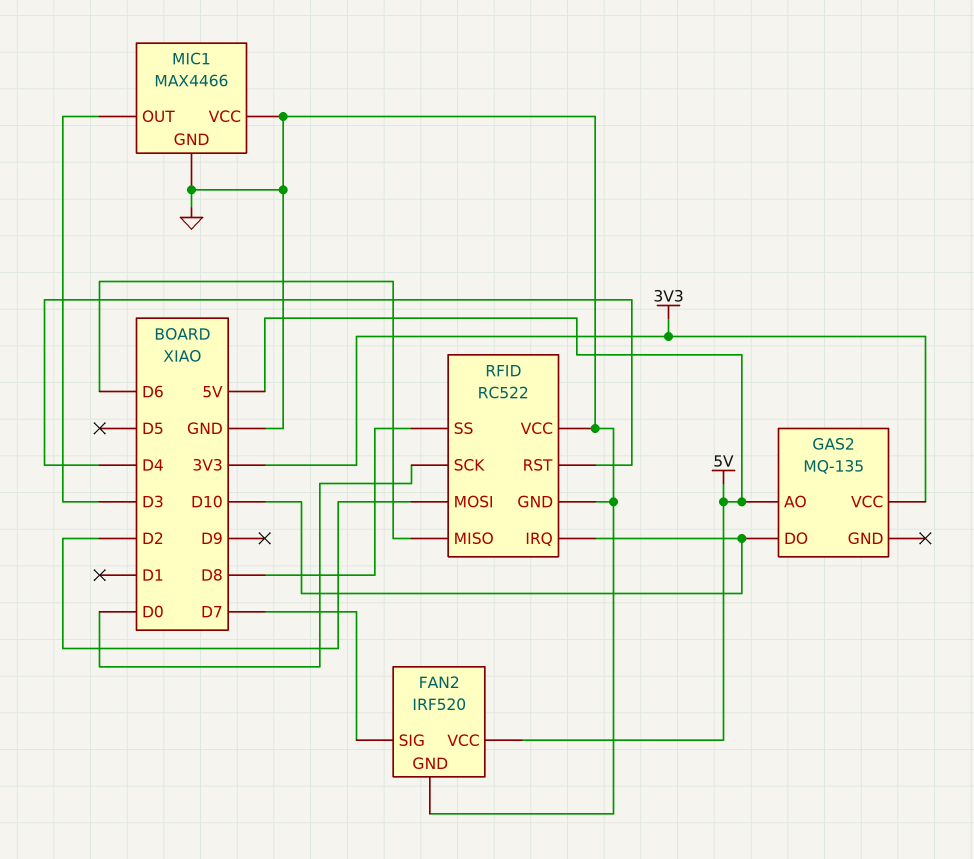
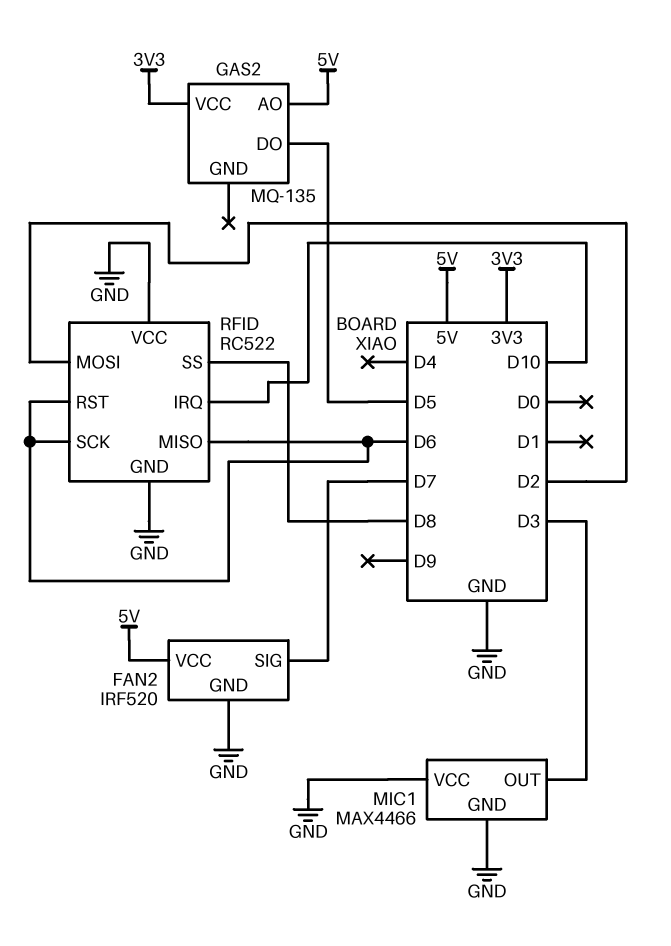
GAS2 pin DO: D10 -> D5
RFID pin RST: D4 -> D6
RFID pin SCK: D0 -> D6

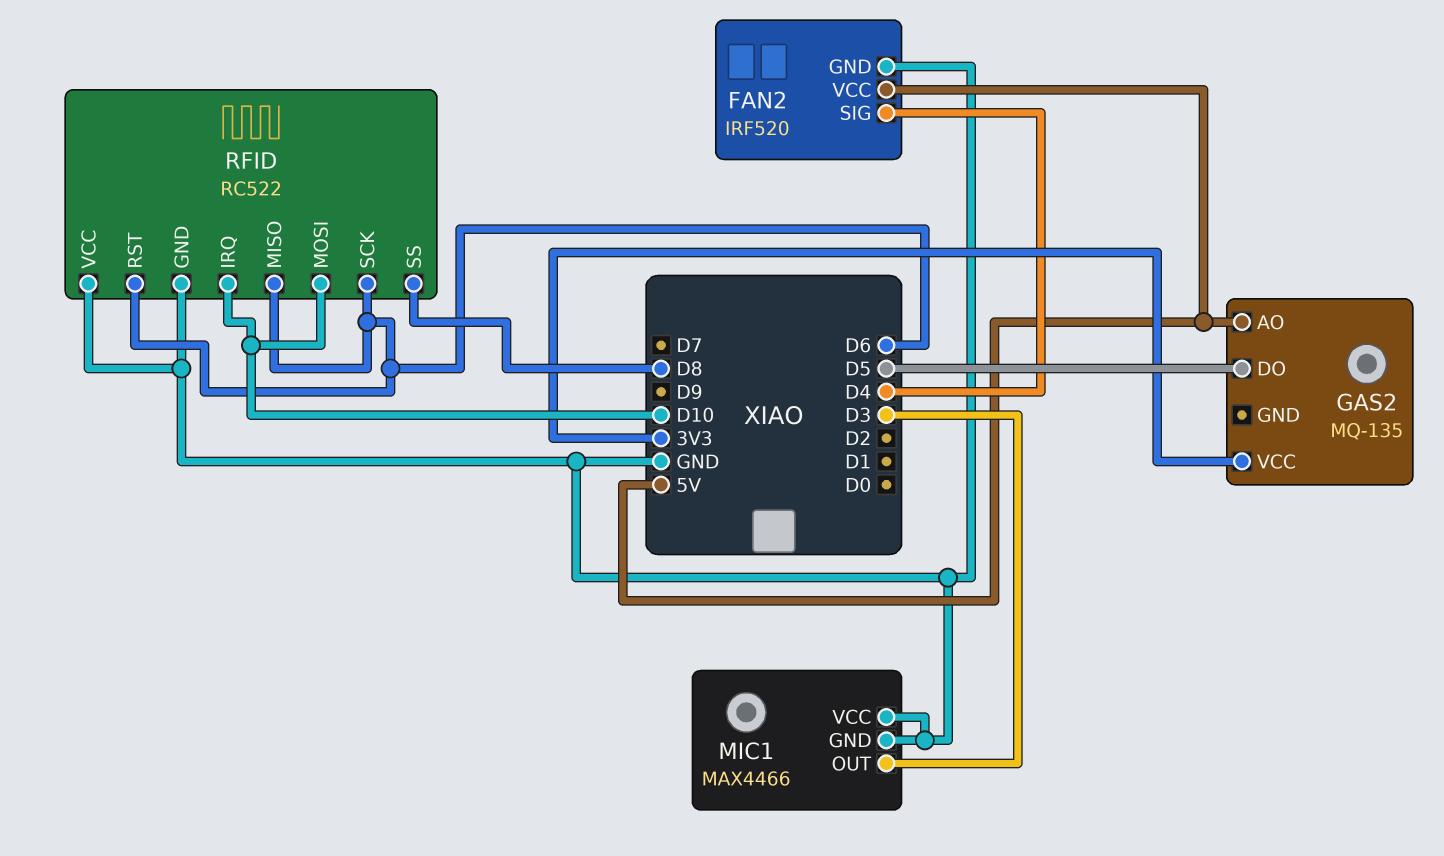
FAN2 pin SIG: D7 -> D4
RFID pin MOSI: D2 -> D10

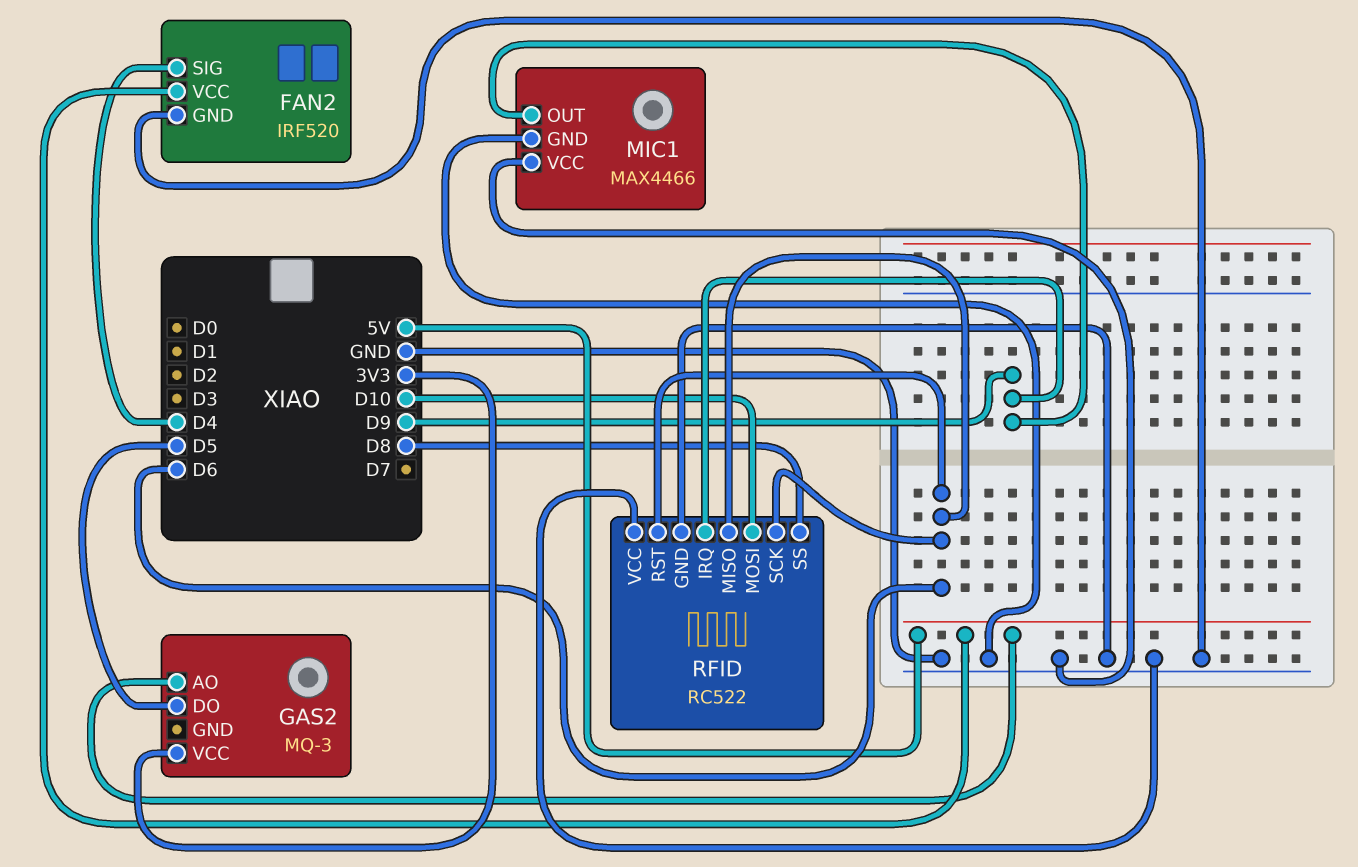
GAS2: MQ-135 -> MQ-3
MIC1 pin OUT: D3 -> D9
RFID pin IRQ: D10 -> D9

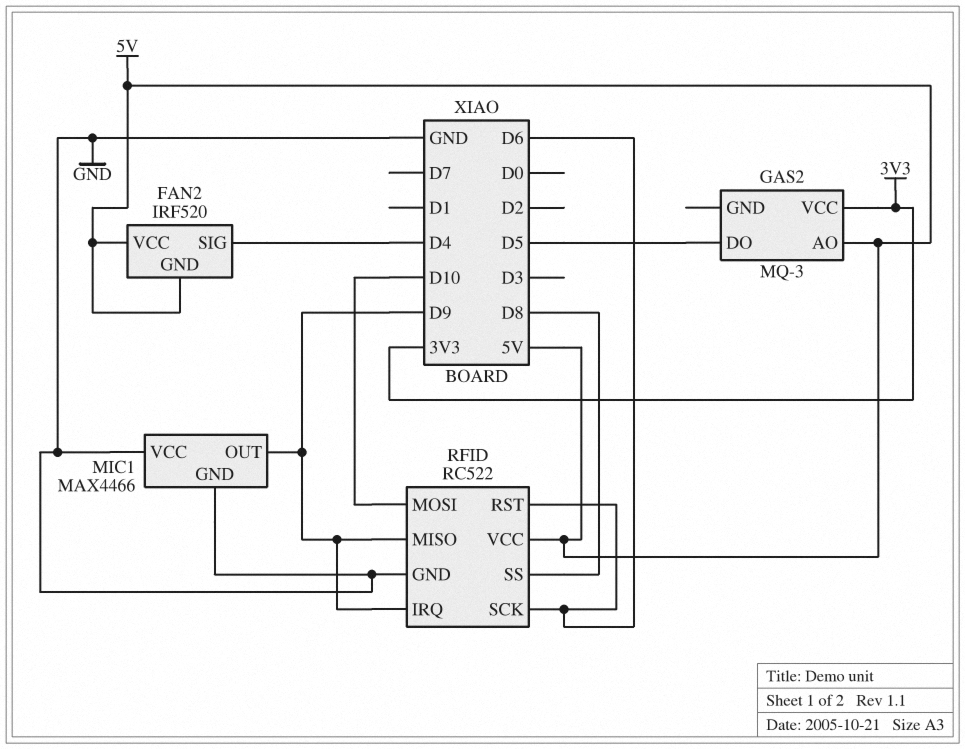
FAN2 pin GND: GND -> 5V
RFID pin MISO: D6 -> D9
RFID pin VCC: GND -> 5V

